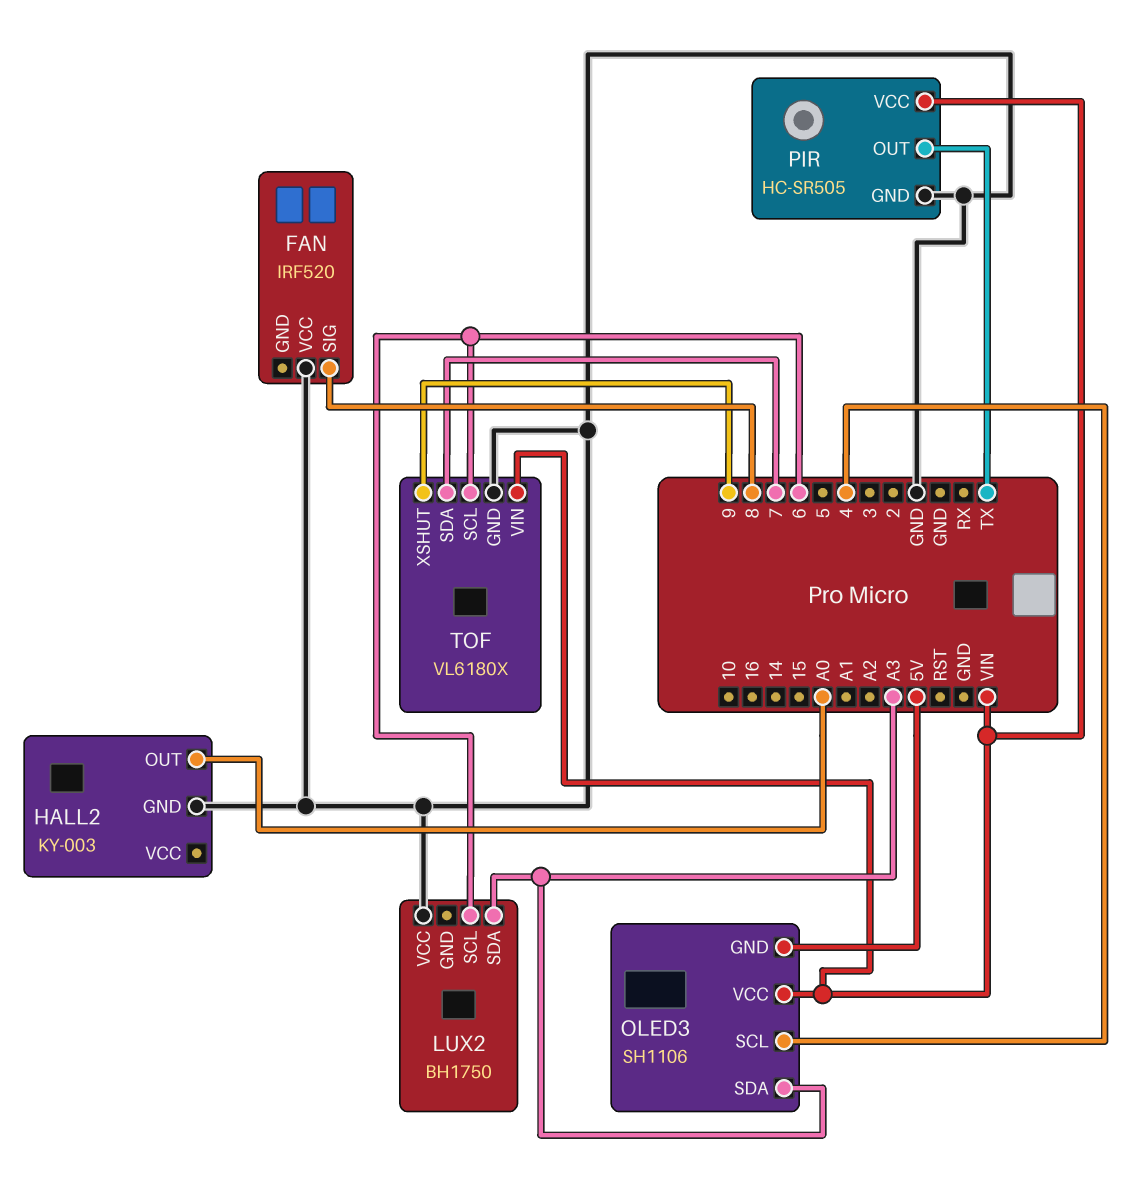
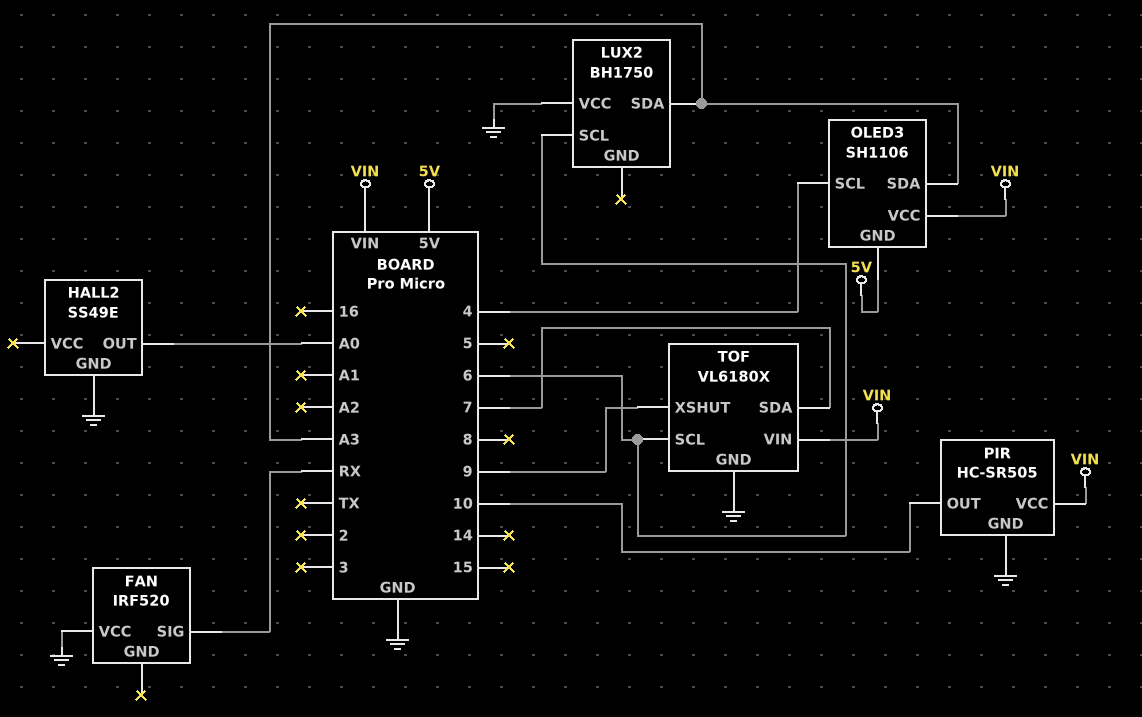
FAN pin SIG: 8 -> RX
HALL2: KY-003 -> SS49E
PIR pin OUT: TX -> 10

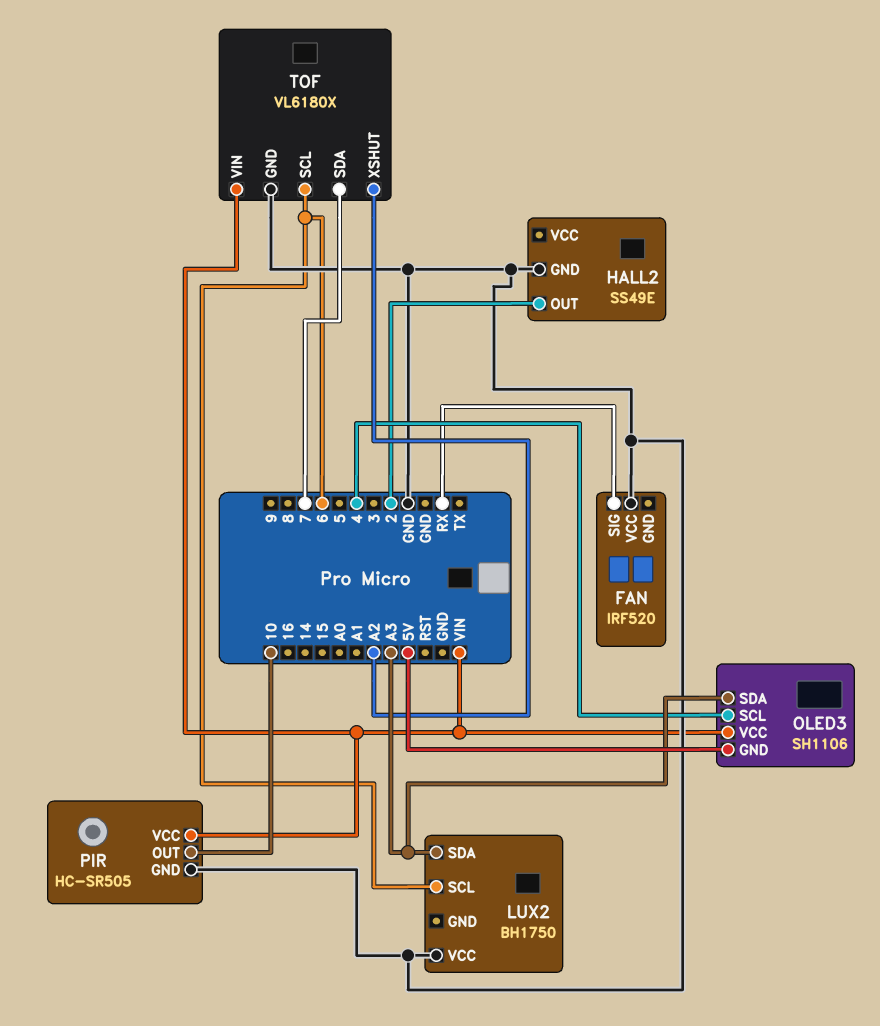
HALL2 pin OUT: A0 -> 2
TOF pin XSHUT: 9 -> A2

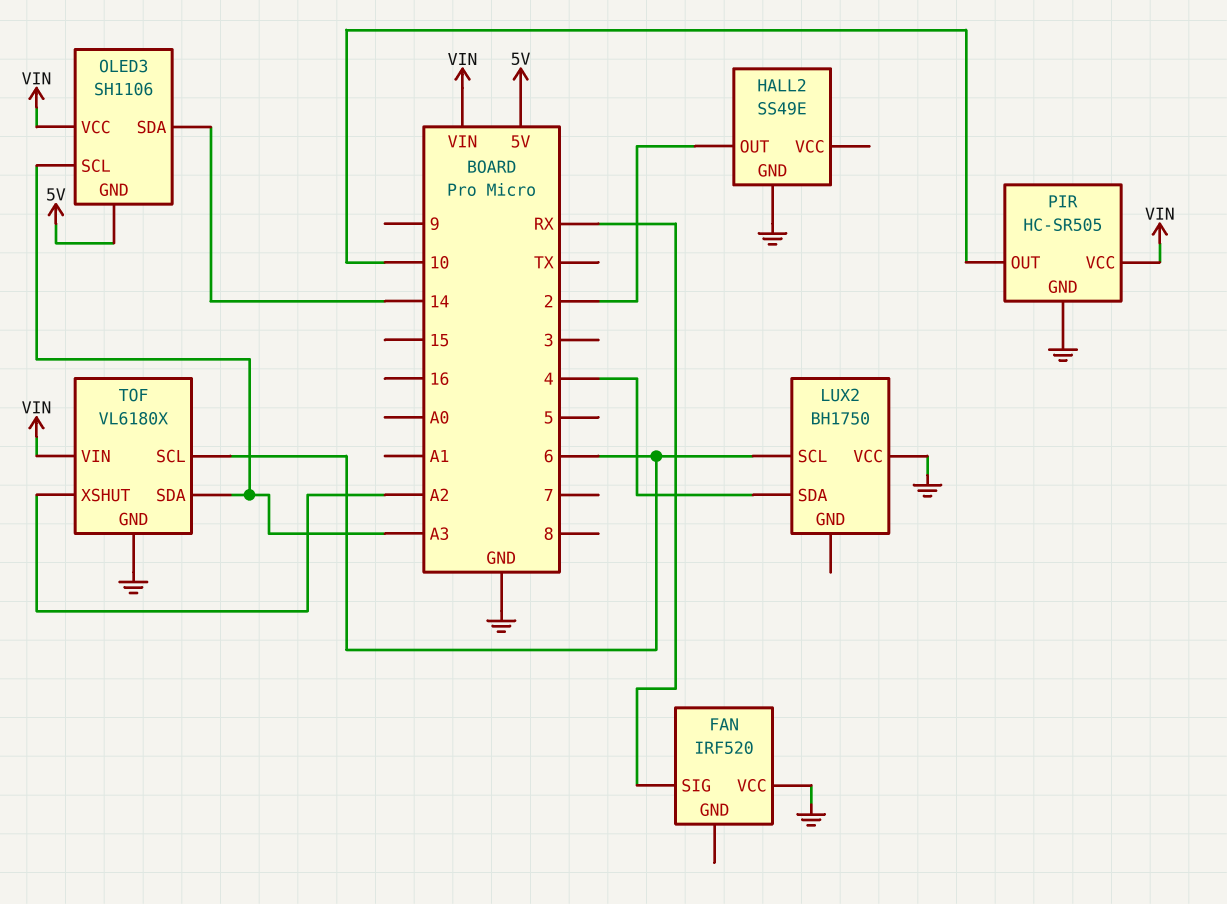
LUX2 pin SDA: A3 -> 4
OLED3 pin SCL: 4 -> A3
OLED3 pin SDA: A3 -> 14
TOF pin SDA: 7 -> A3

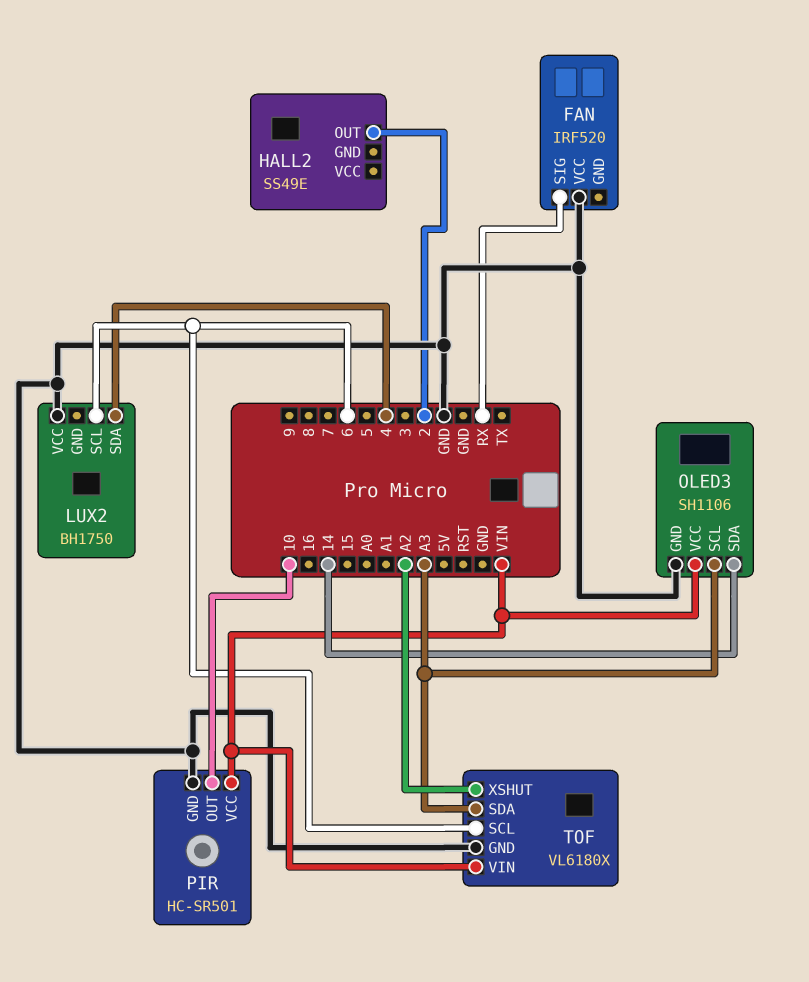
HALL2 pin GND: GND -> none
OLED3 pin GND: 5V -> GND
PIR: HC-SR505 -> HC-SR501

